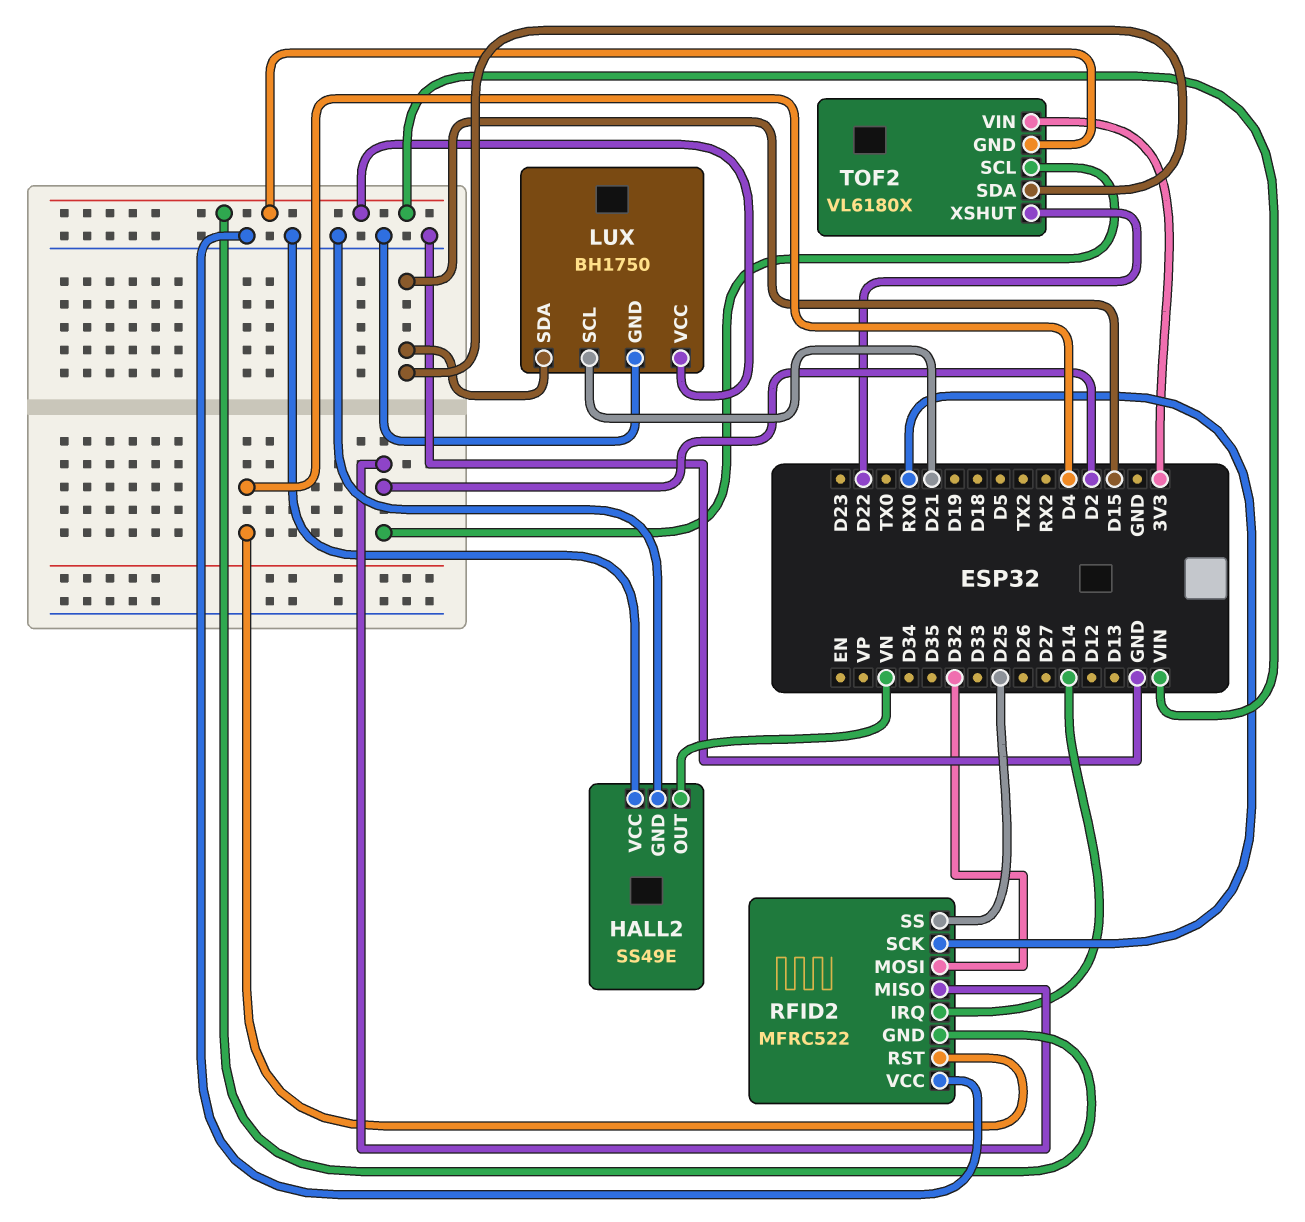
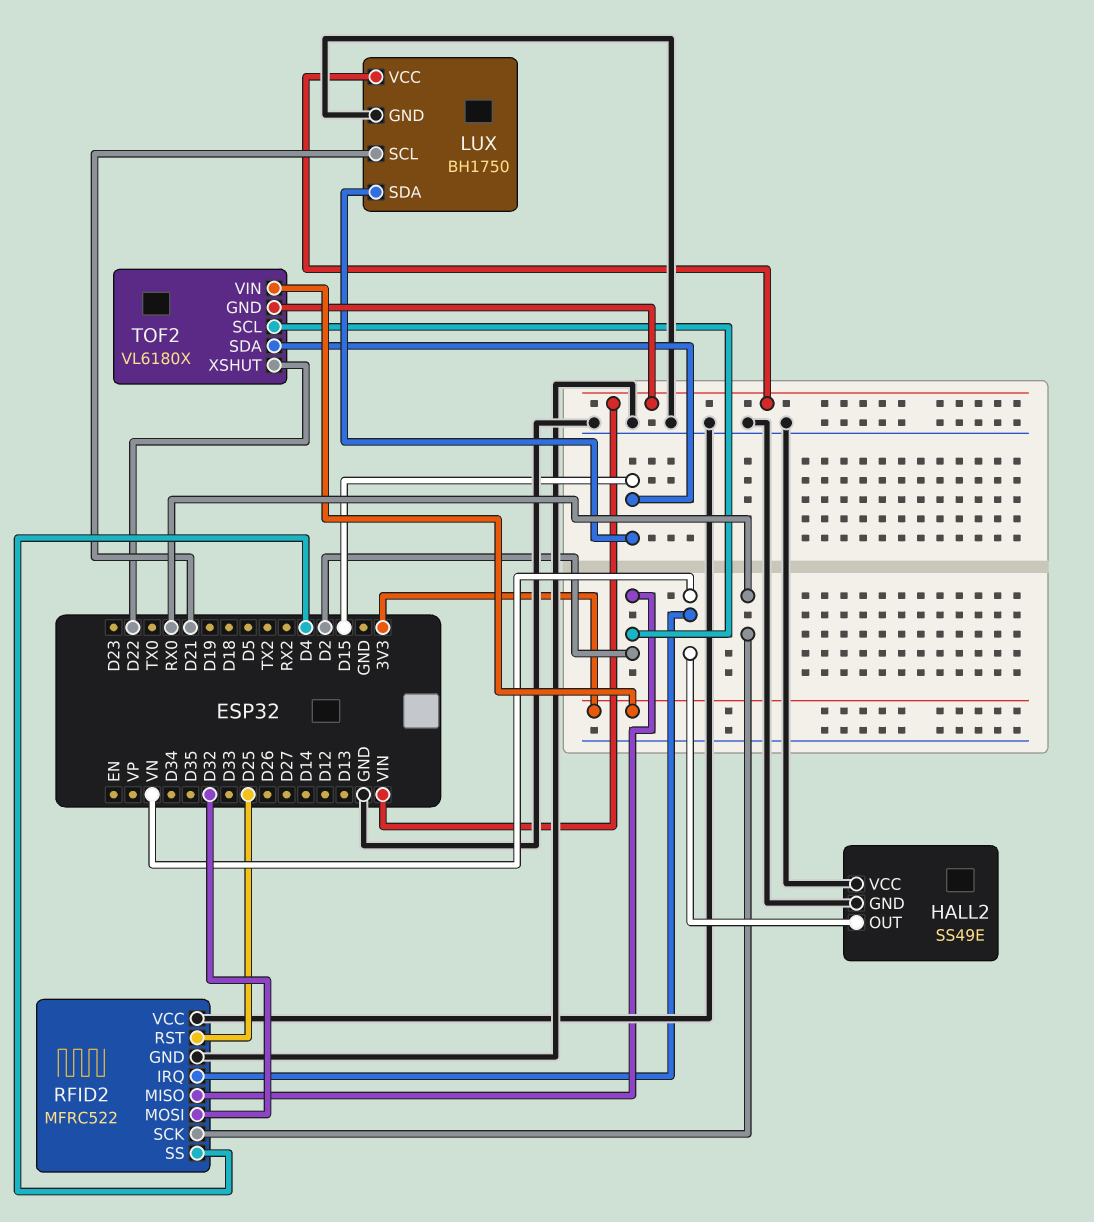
RFID2 pin GND: VIN -> GND
RFID2 pin IRQ: D14 -> VN
RFID2 pin RST: D4 -> D25
RFID2 pin SS: D25 -> D4

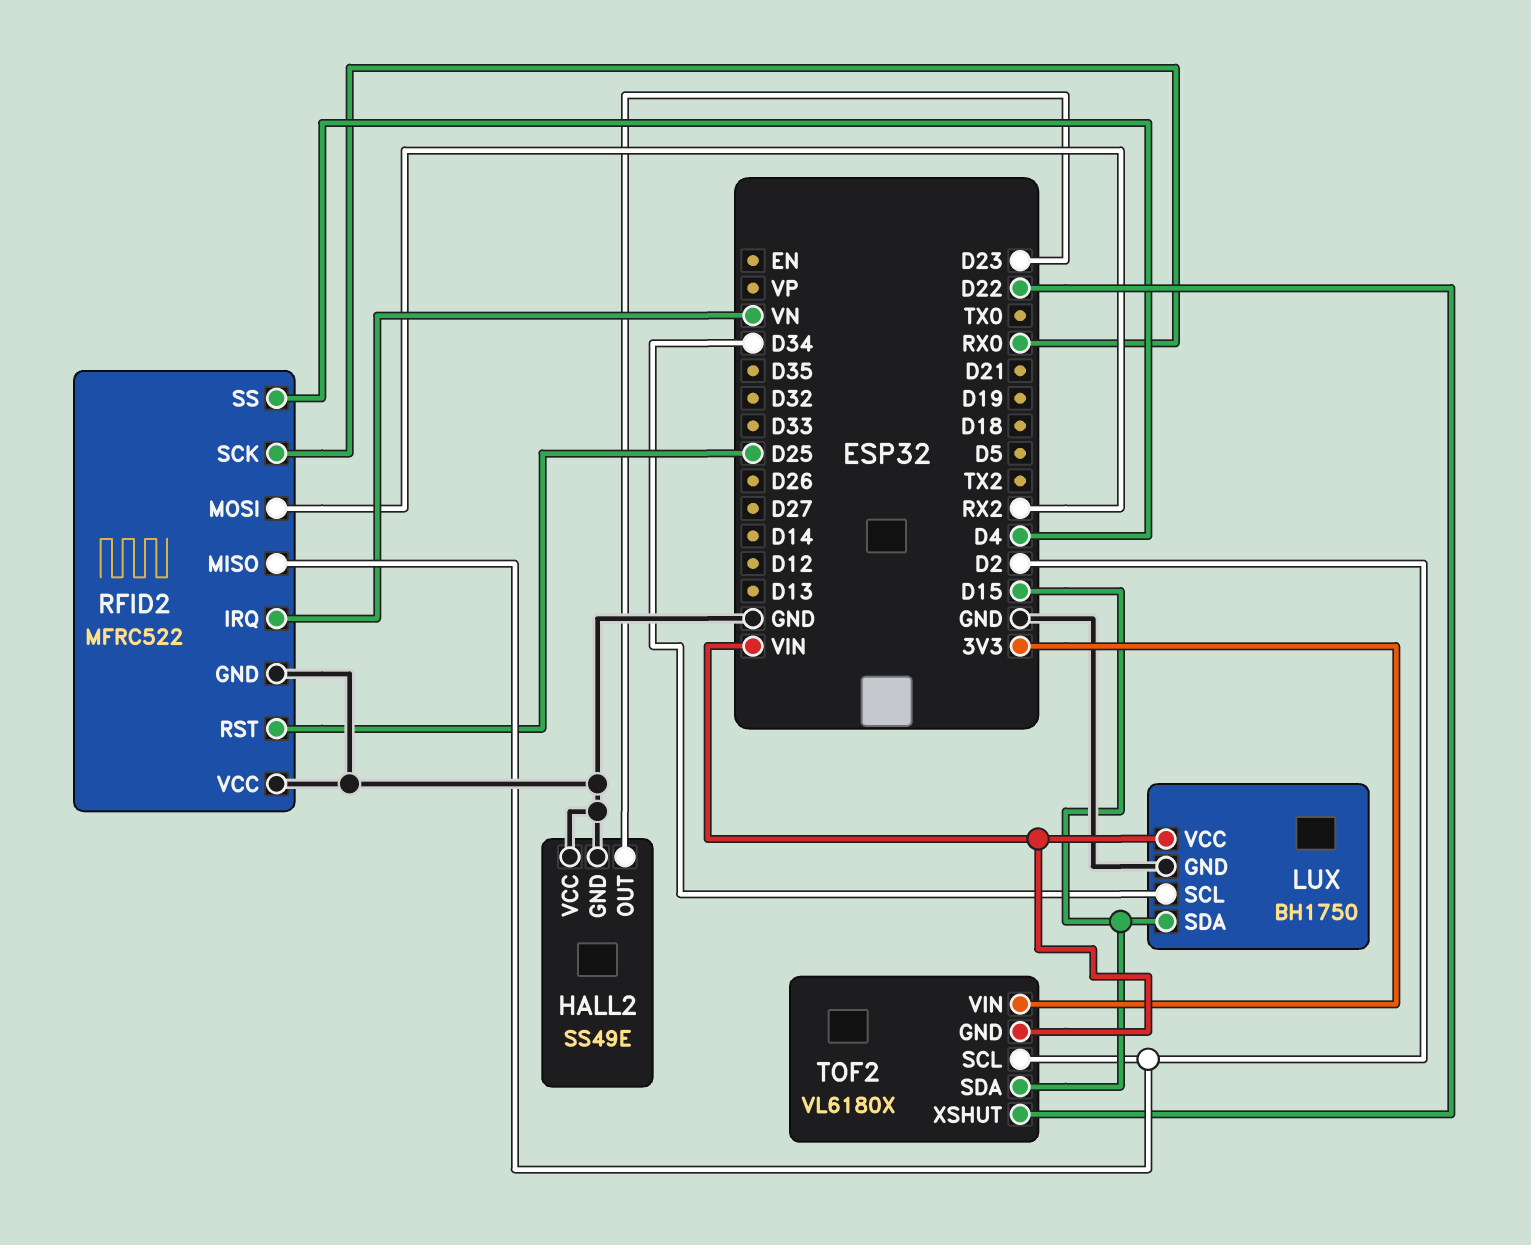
HALL2 pin OUT: VN -> D23
LUX pin SCL: D21 -> D34
RFID2 pin MOSI: D32 -> RX2

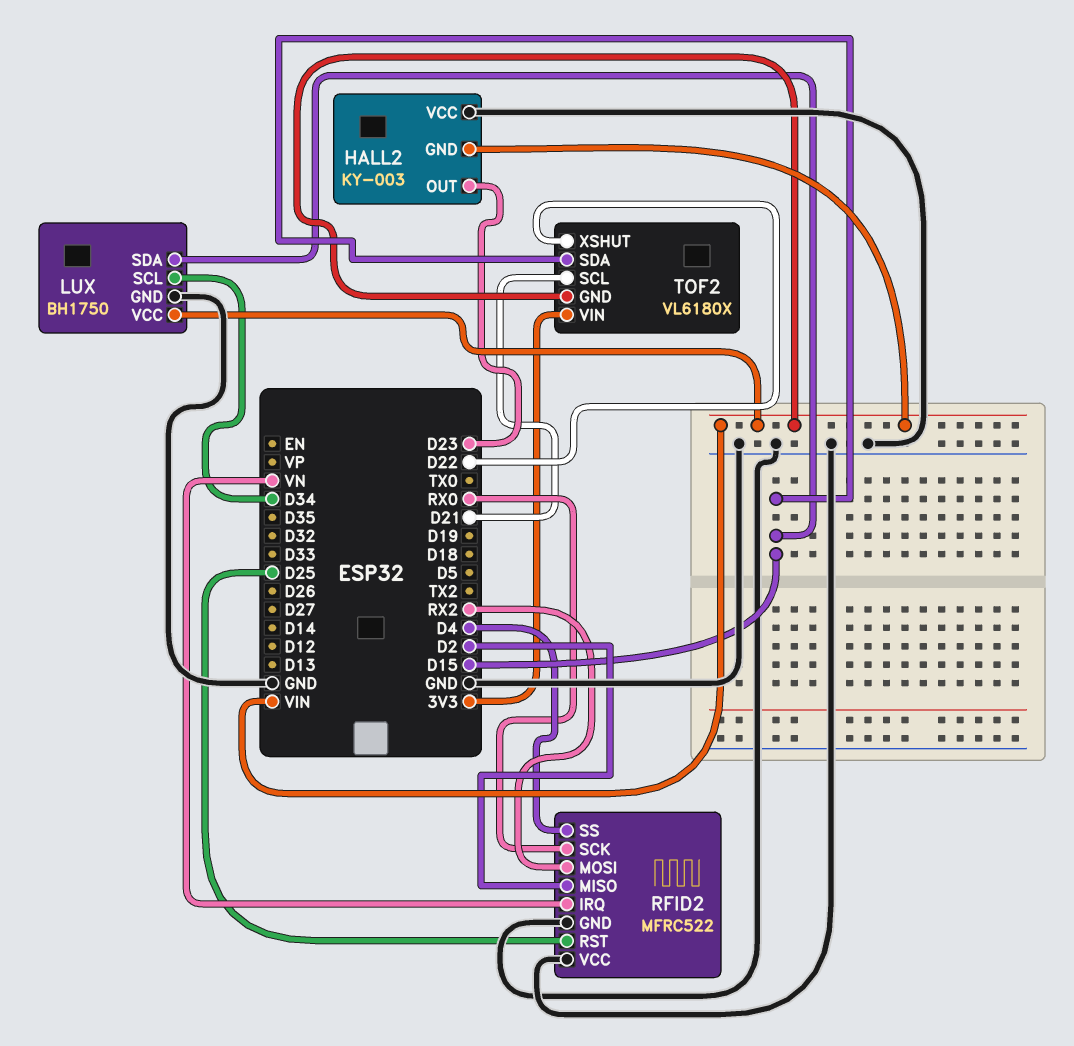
HALL2: SS49E -> KY-003
HALL2 pin GND: GND -> VIN
TOF2 pin SCL: D2 -> D21

